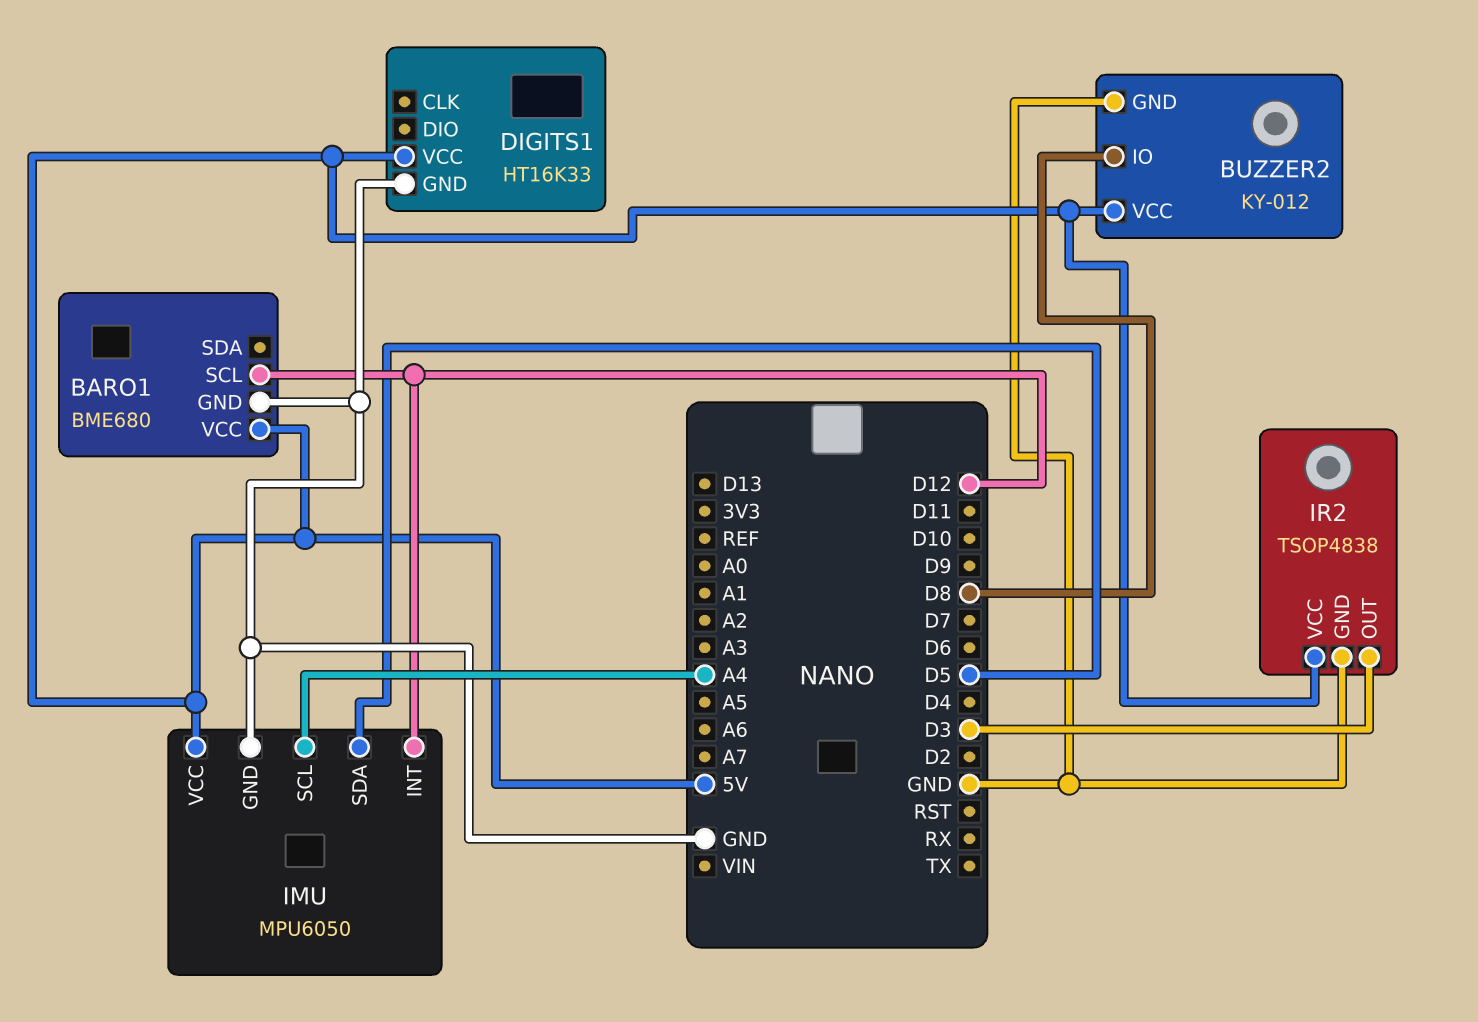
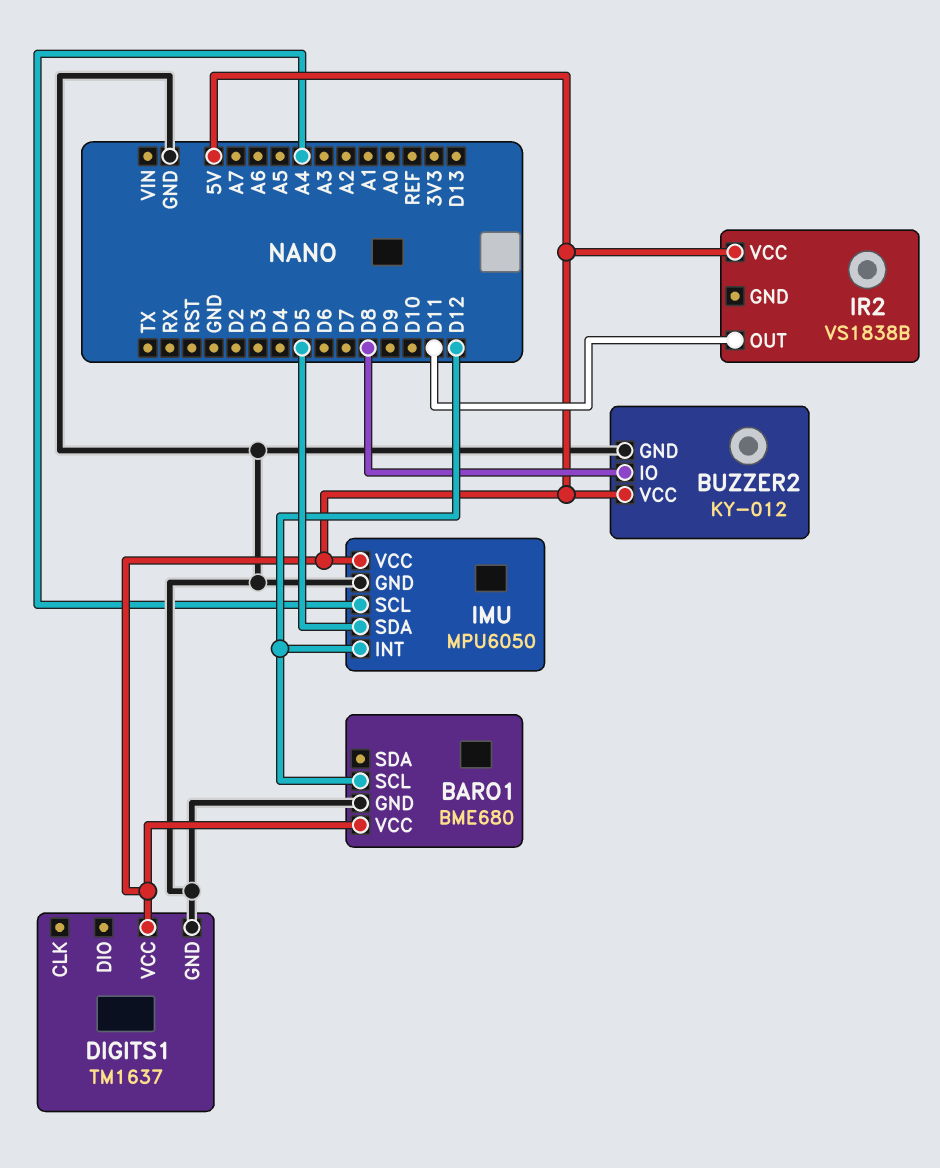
DIGITS1: HT16K33 -> TM1637
IR2: TSOP4838 -> VS1838B
IR2 pin GND: GND -> none
IR2 pin OUT: D3 -> D11

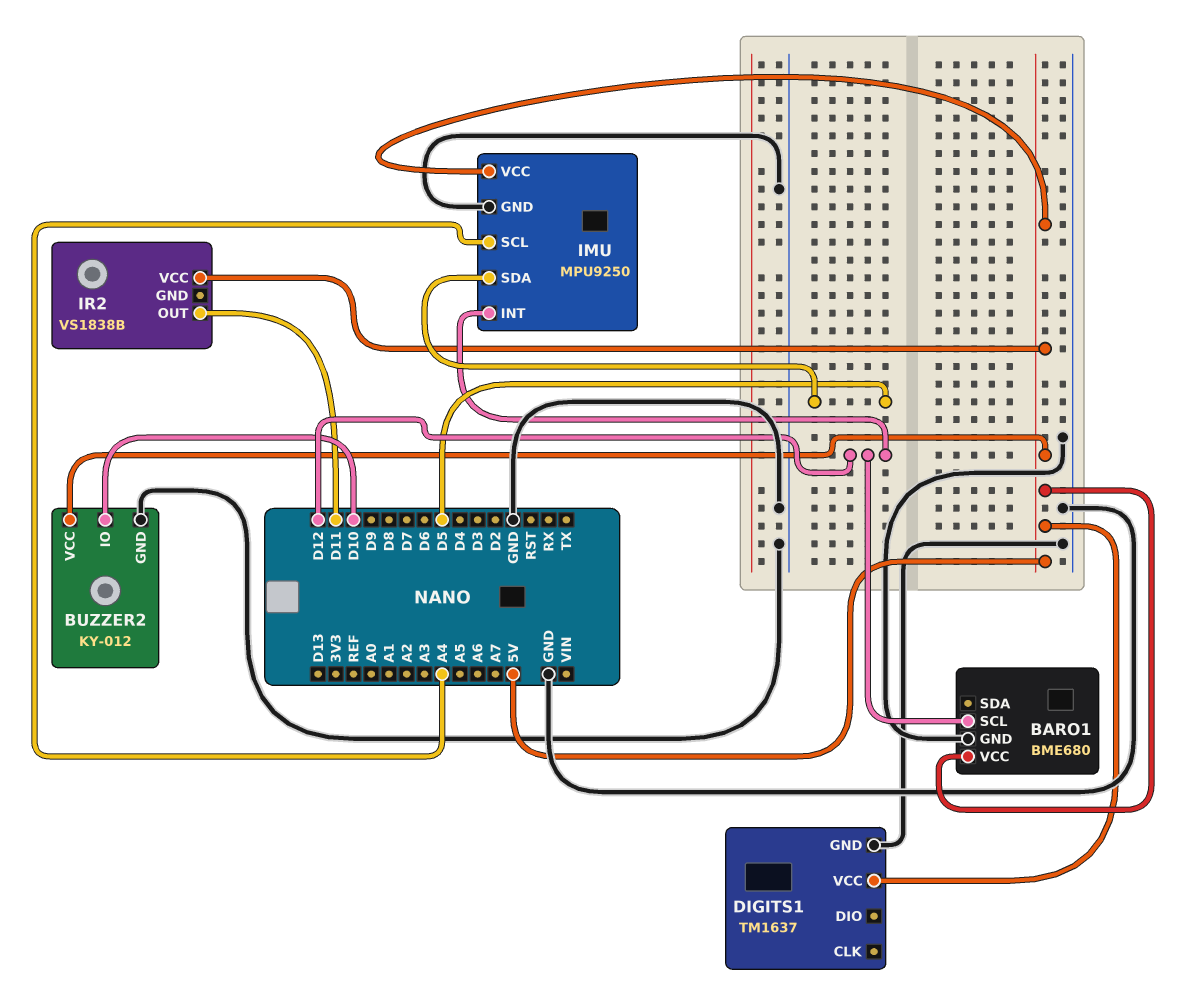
BUZZER2 pin IO: D8 -> D10
IMU: MPU6050 -> MPU9250

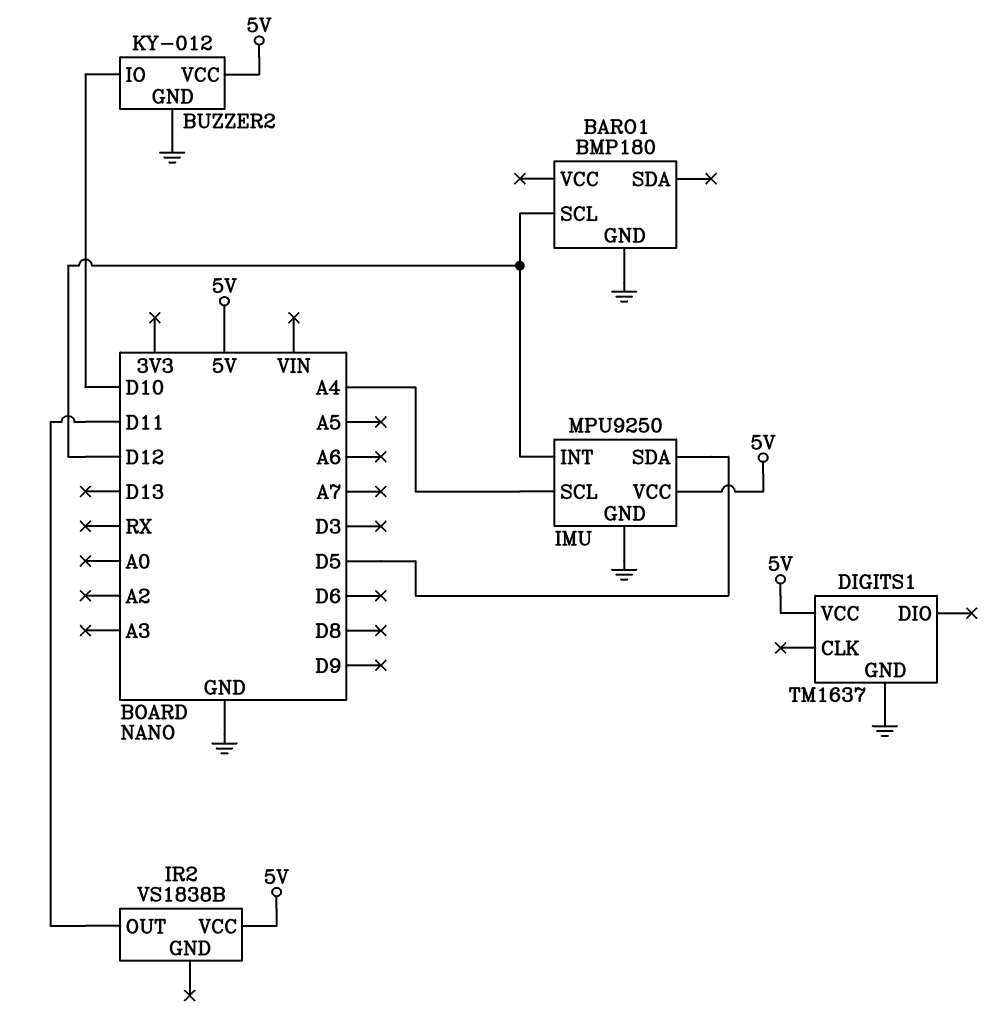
BARO1: BME680 -> BMP180
BARO1 pin VCC: 5V -> none

